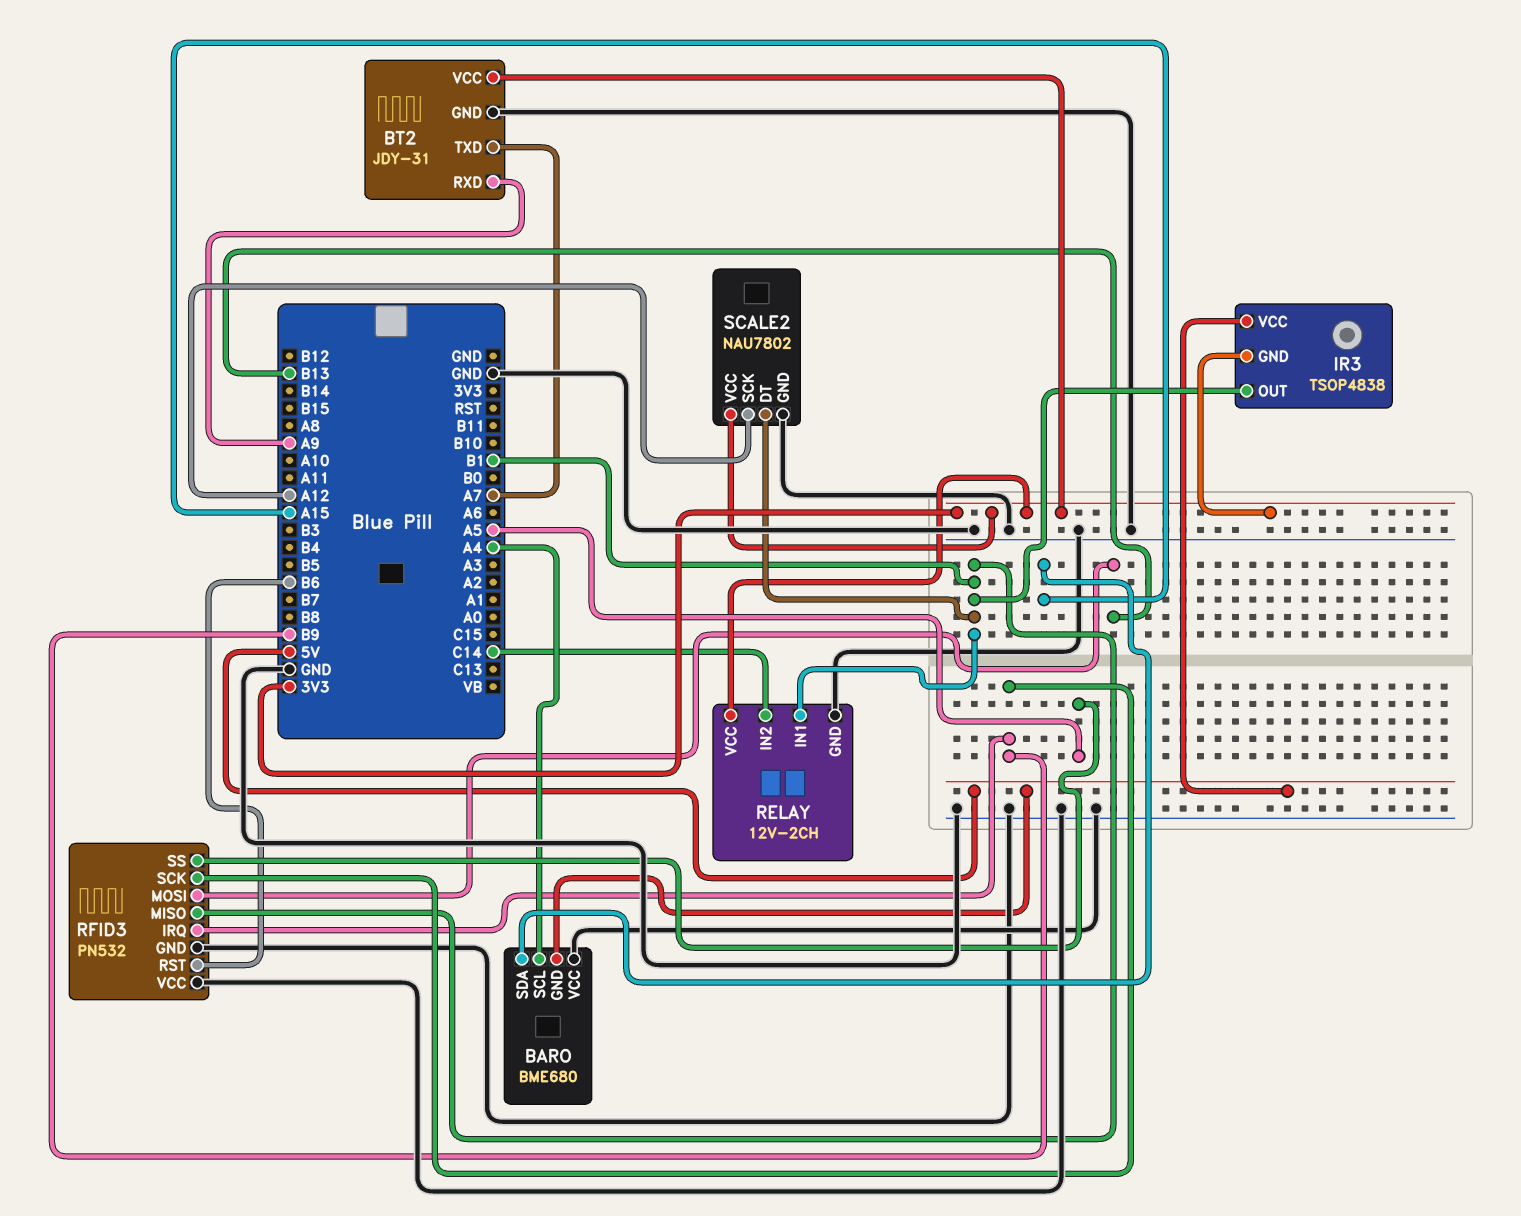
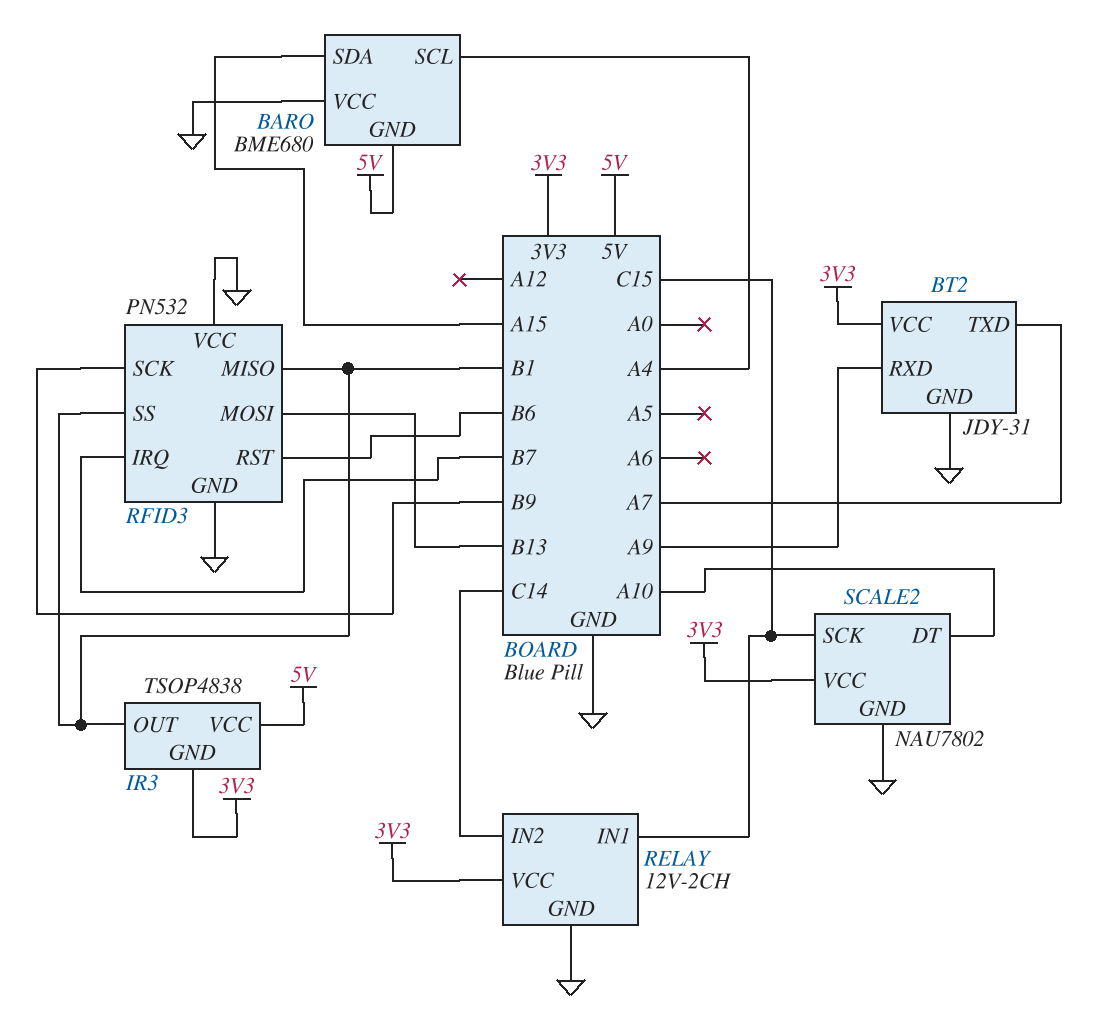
RELAY pin IN1: B1 -> C15
RFID3 pin IRQ: B9 -> B7
RFID3 pin SS: A5 -> B1
SCALE2 pin DT: B1 -> A10
SCALE2 pin SCK: A12 -> C15

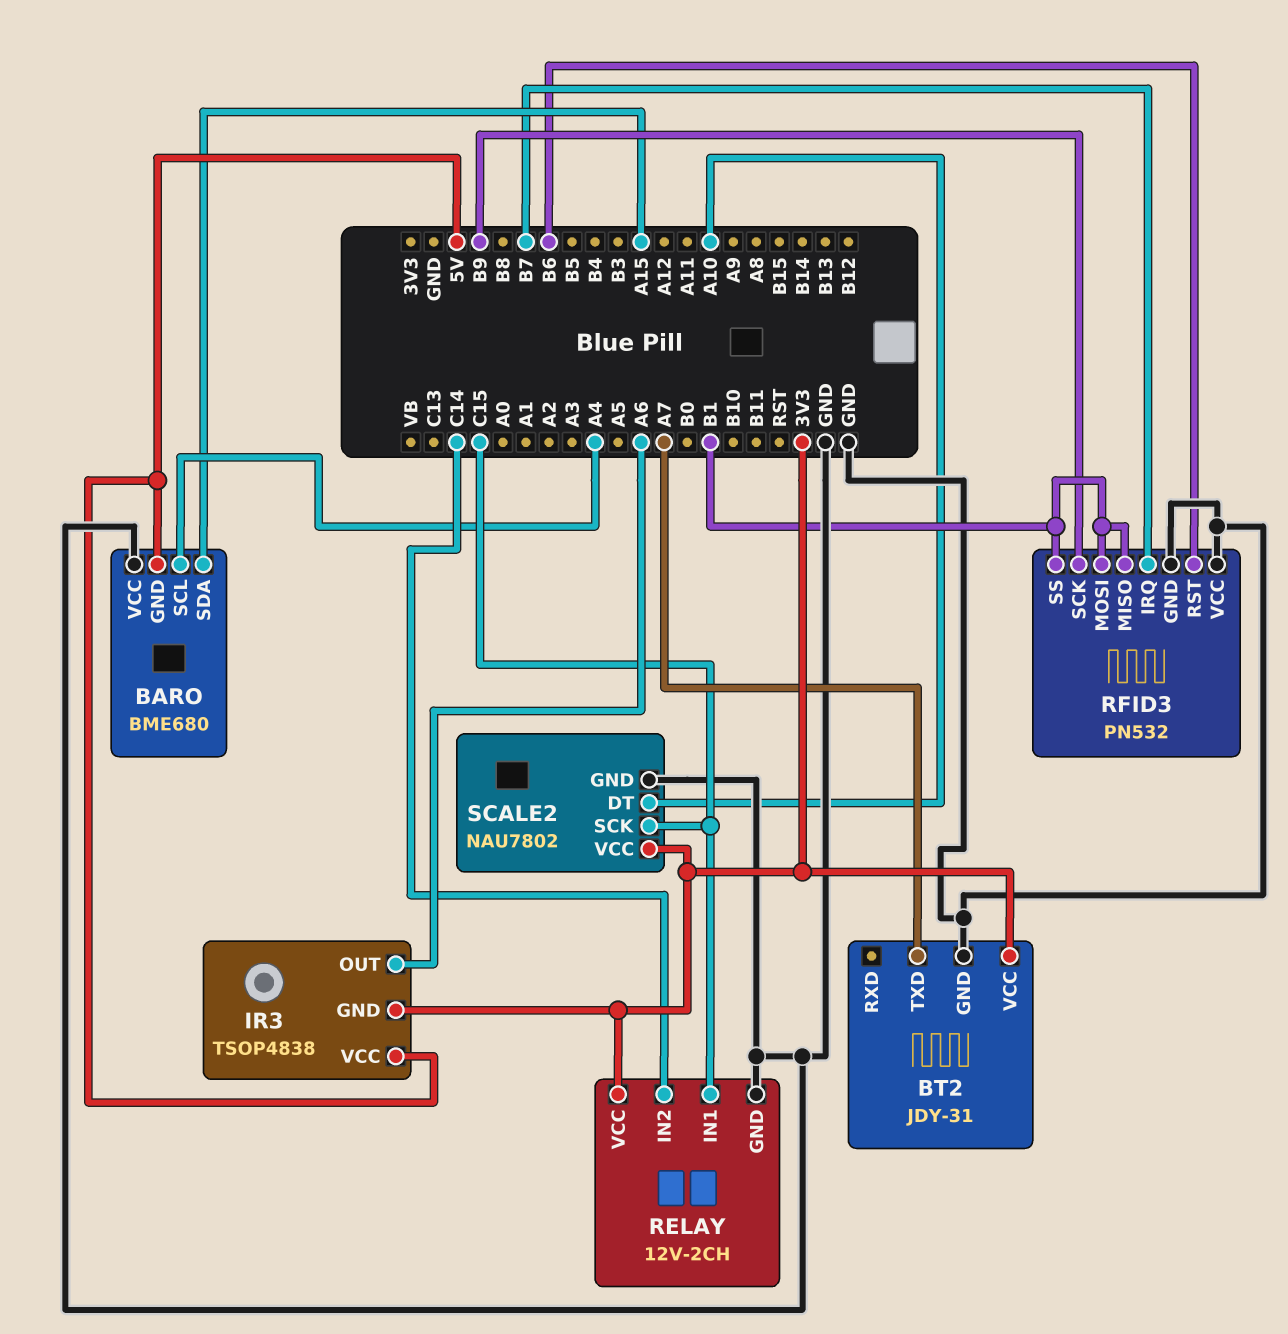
BT2 pin RXD: A9 -> none
IR3 pin OUT: B1 -> A6
RFID3 pin MOSI: B13 -> B1

